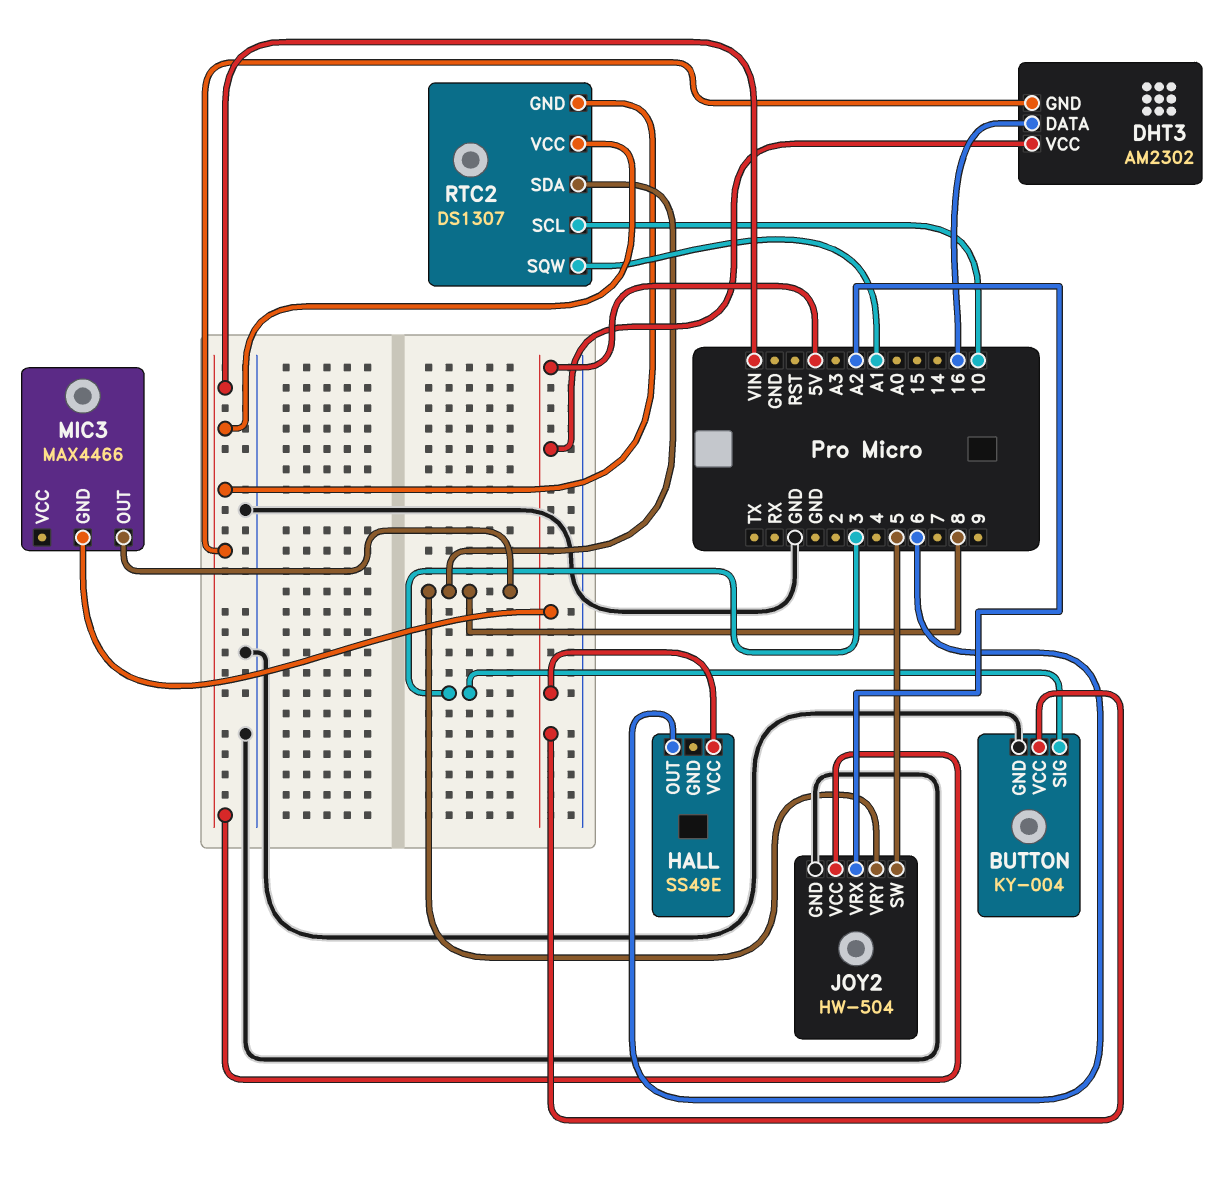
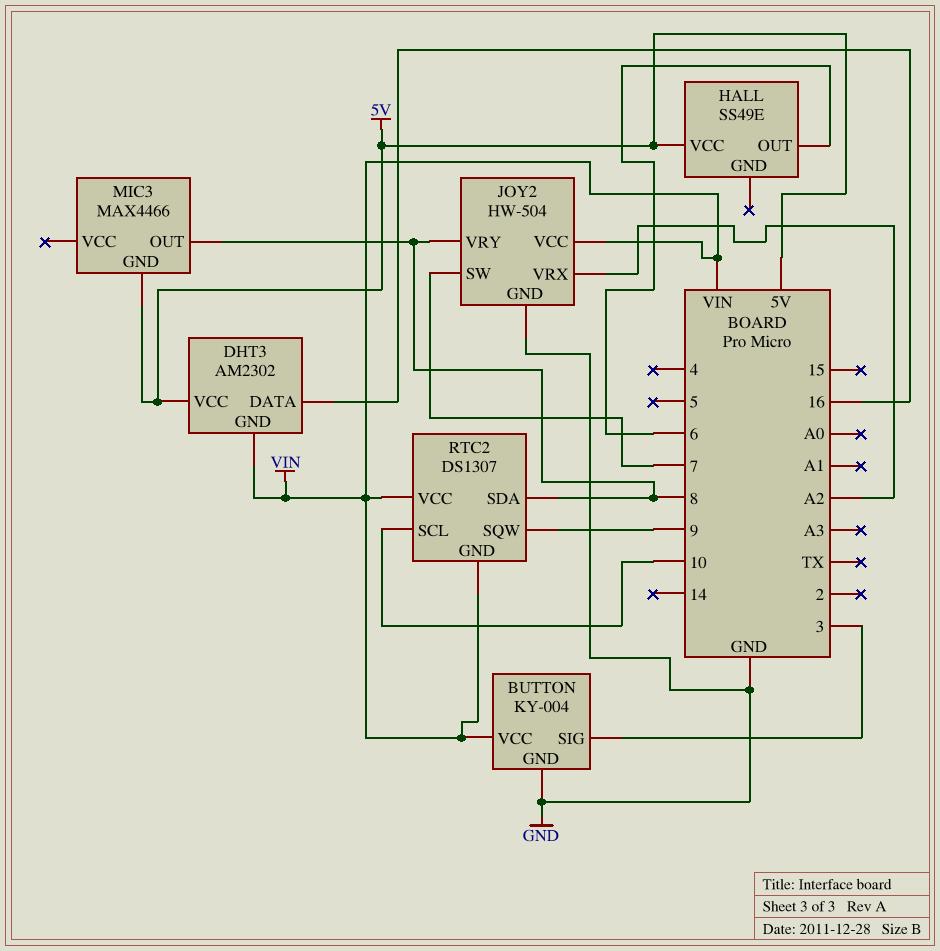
BUTTON pin VCC: 5V -> VIN
JOY2 pin SW: 5 -> 7
RTC2 pin SQW: A1 -> 9

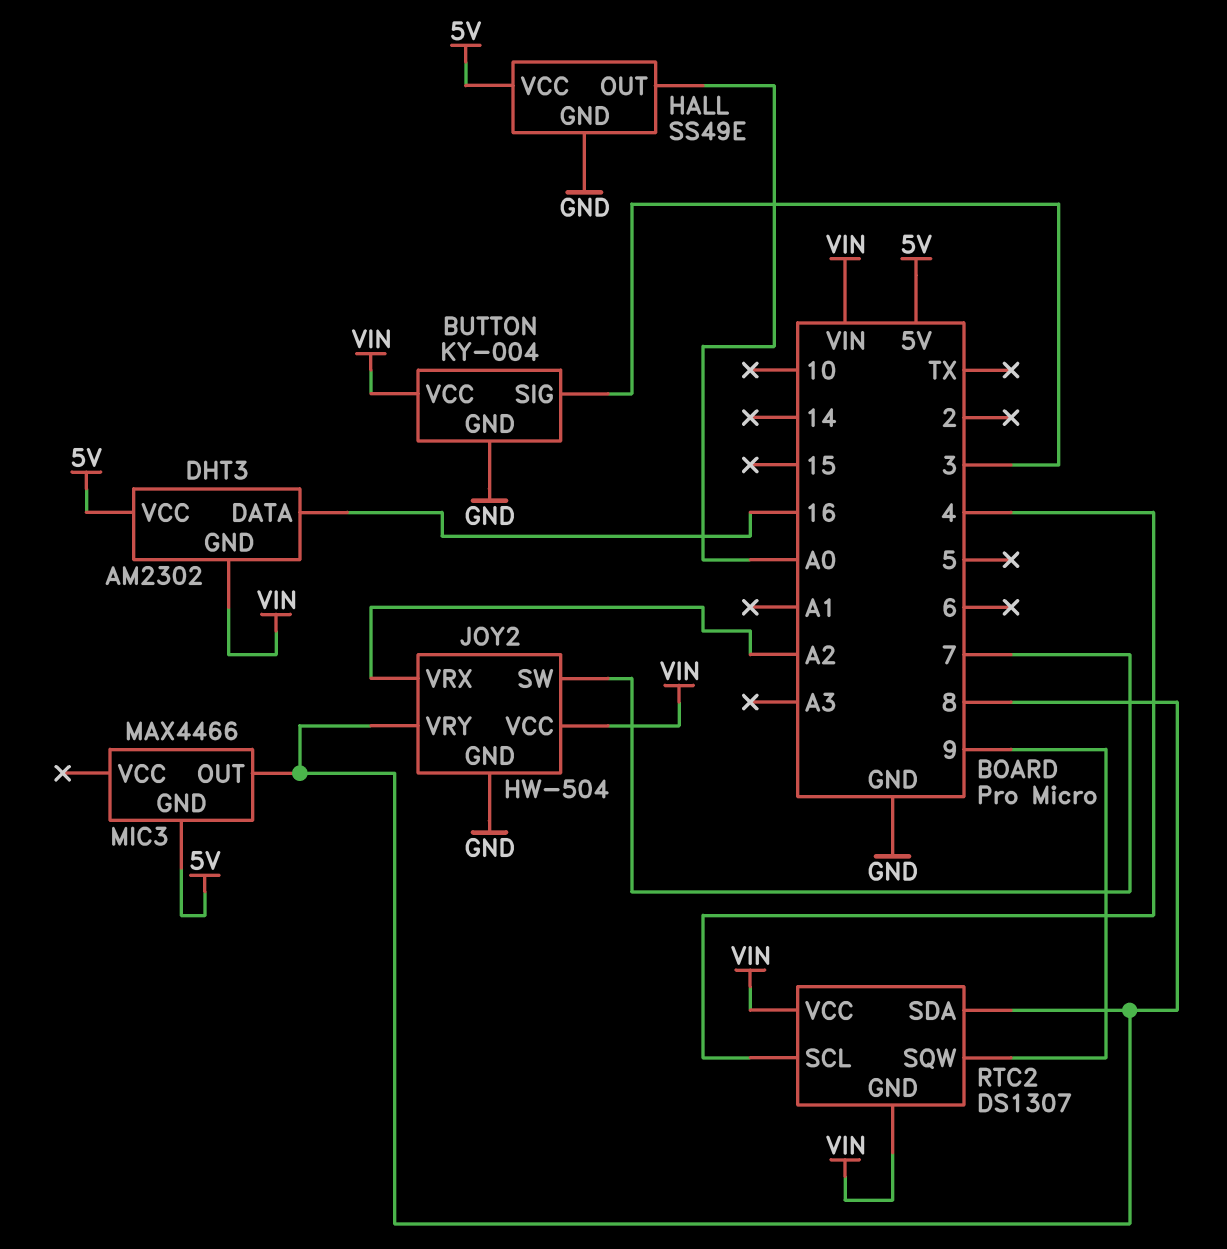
HALL pin GND: none -> GND
HALL pin OUT: 6 -> A0
RTC2 pin SCL: 10 -> 4

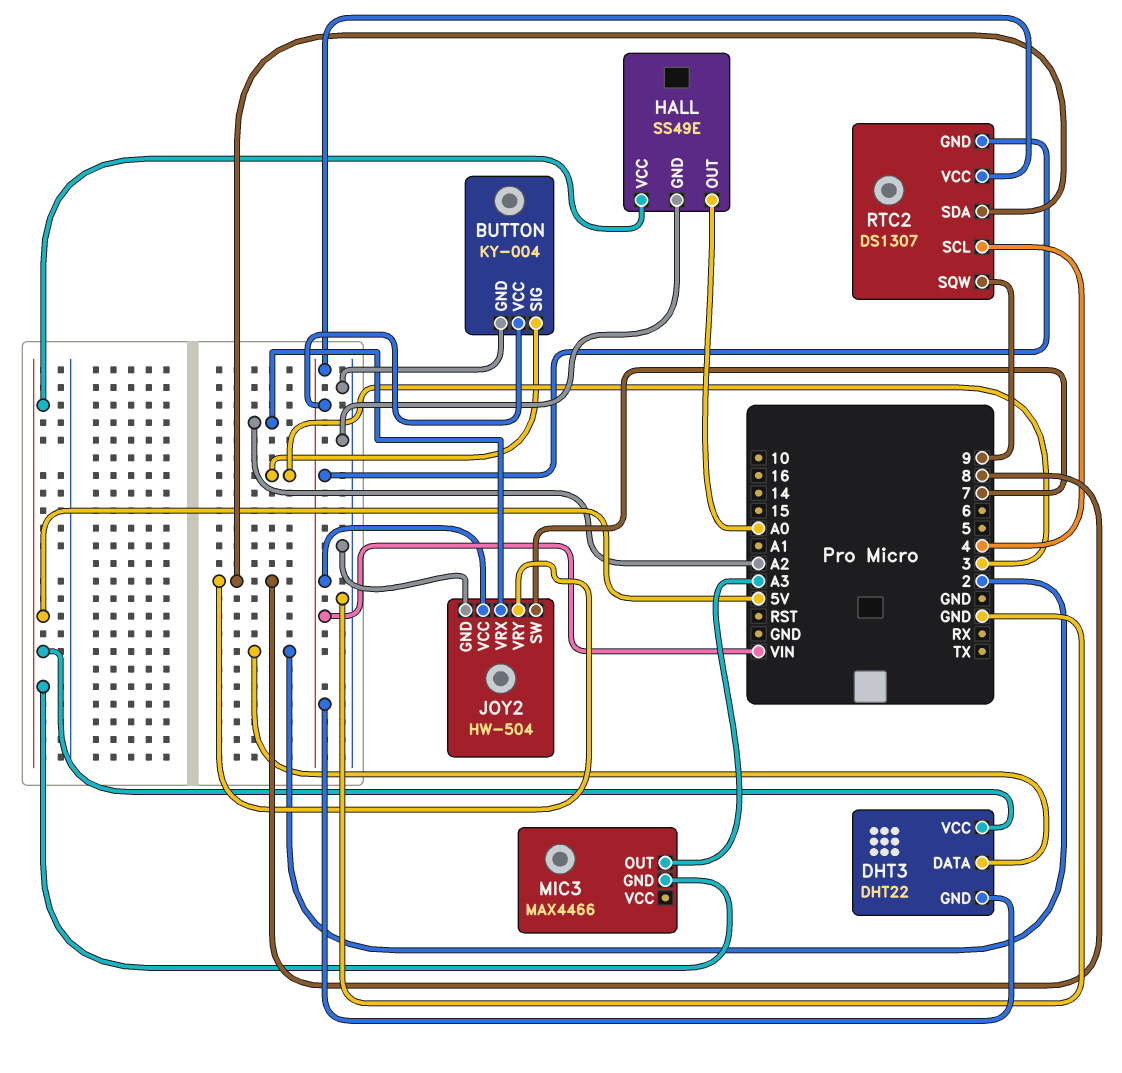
DHT3: AM2302 -> DHT22
DHT3 pin DATA: 16 -> 2
MIC3 pin OUT: 8 -> A3

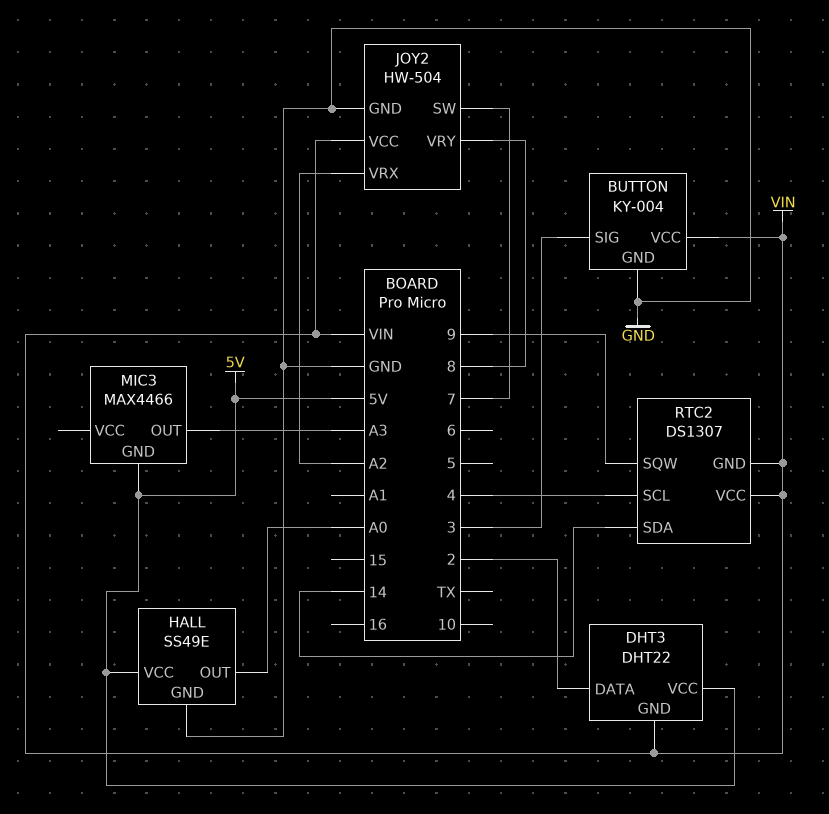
RTC2 pin SDA: 8 -> 14

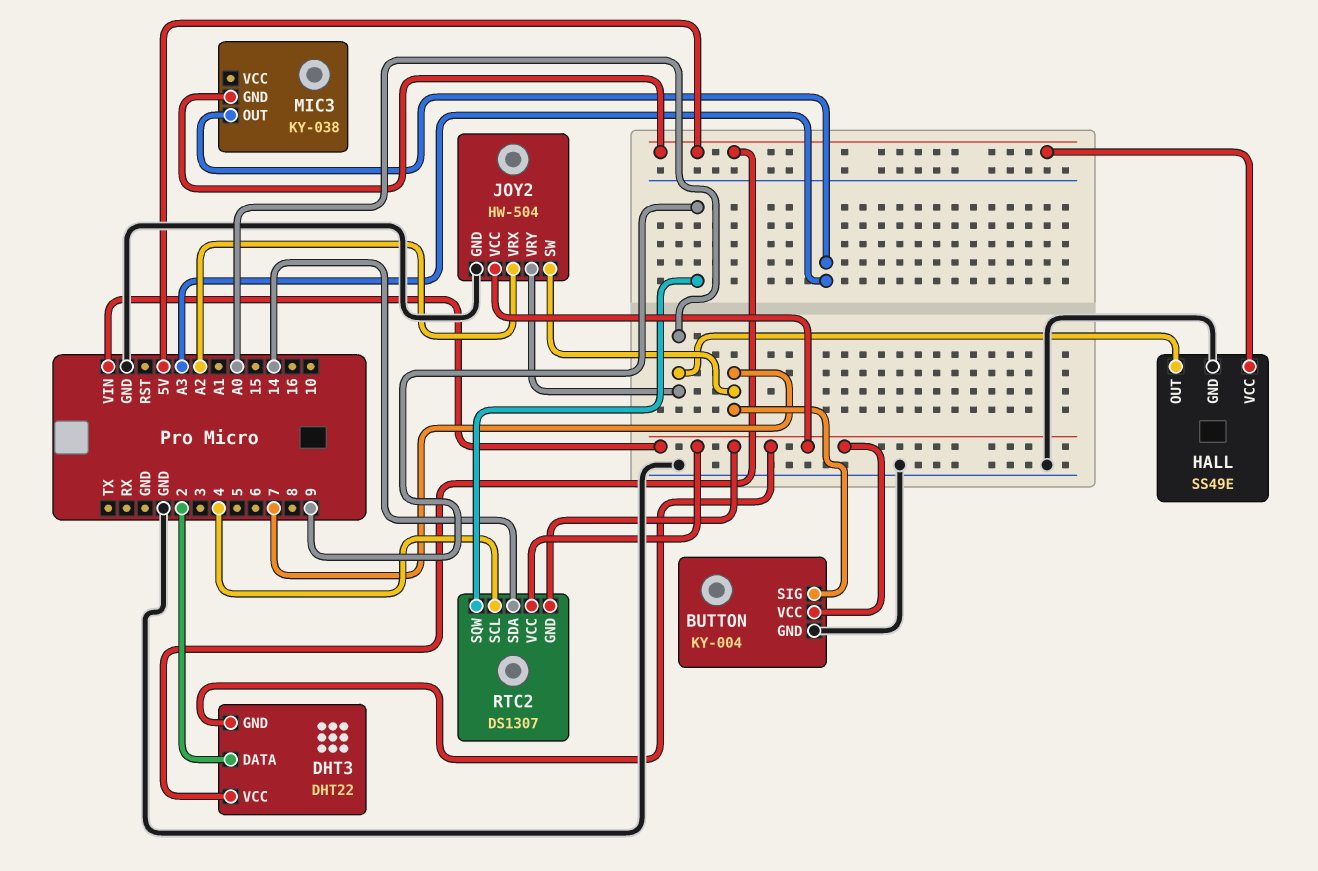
BUTTON pin SIG: 3 -> 7
JOY2 pin VRY: 8 -> A0
MIC3: MAX4466 -> KY-038

